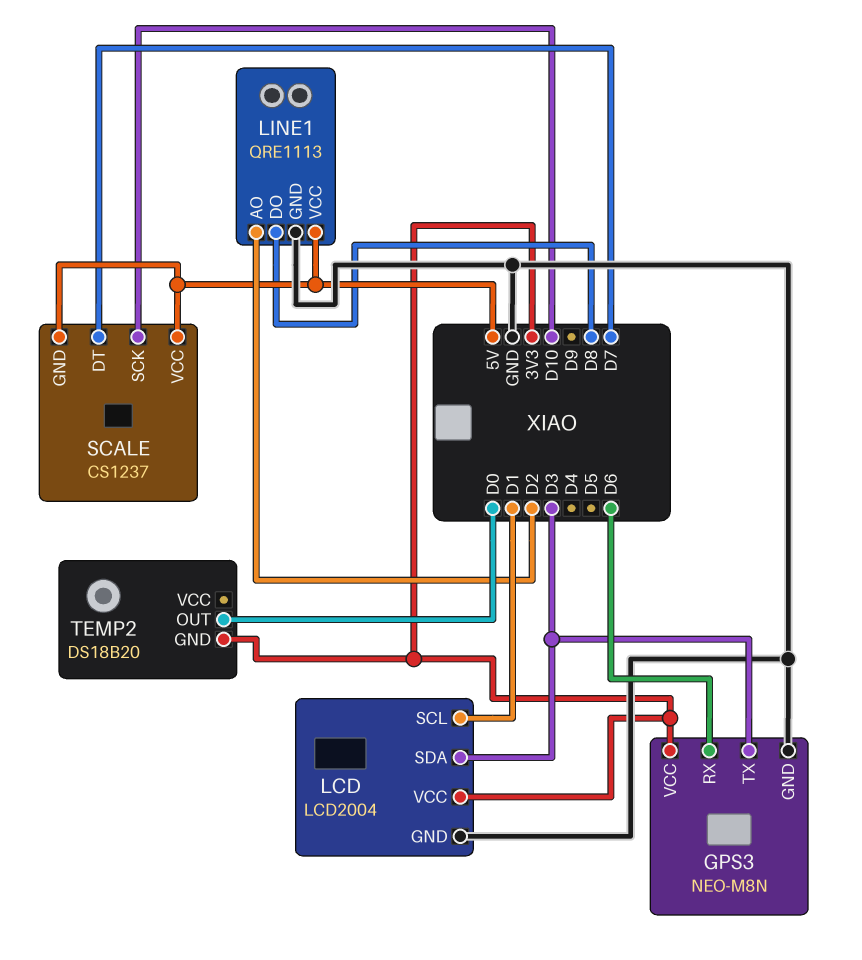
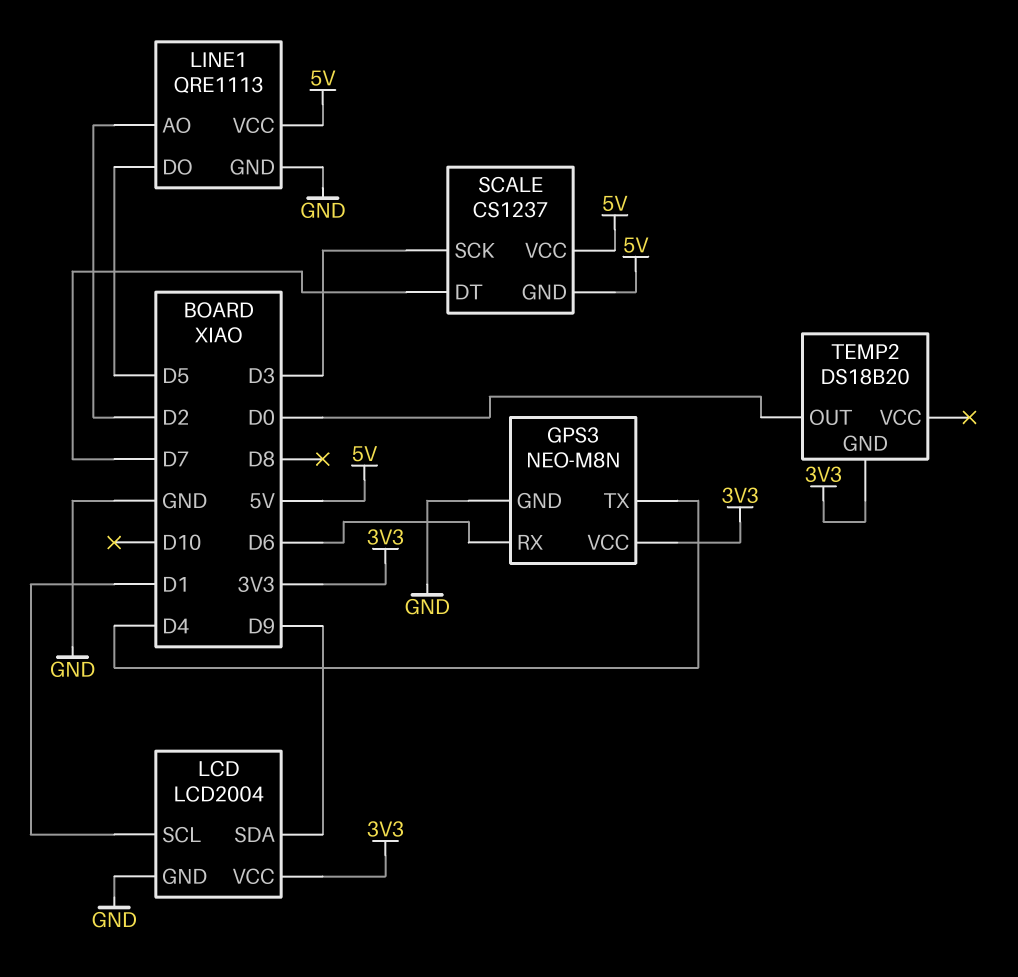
GPS3 pin TX: D3 -> D4
LCD pin SDA: D3 -> D9
LINE1 pin DO: D8 -> D5
SCALE pin SCK: D10 -> D3

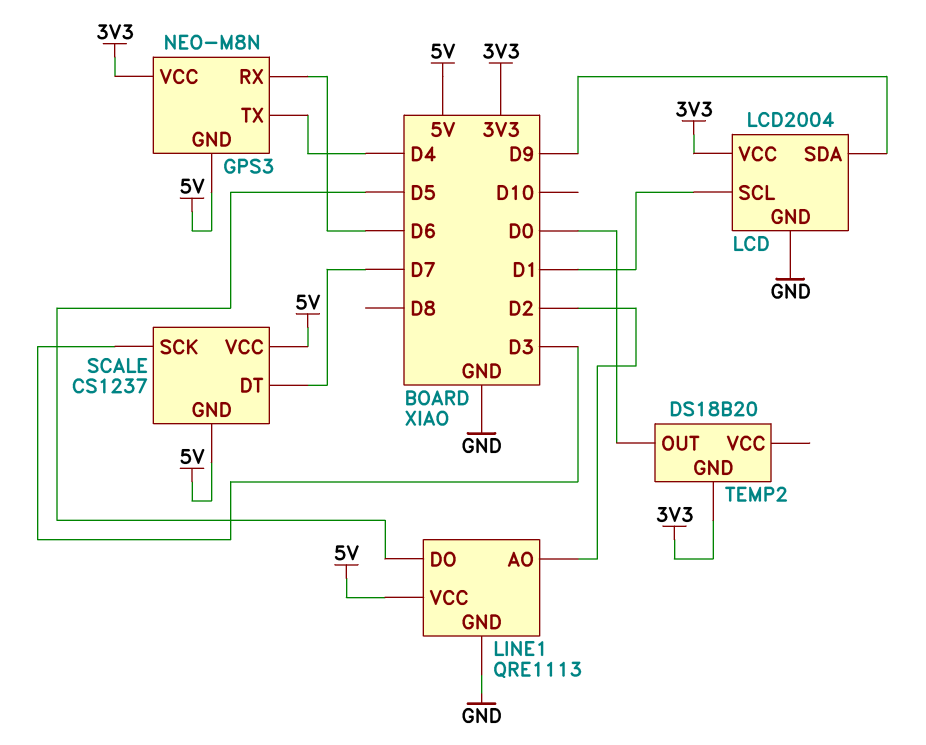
GPS3 pin GND: GND -> 5V

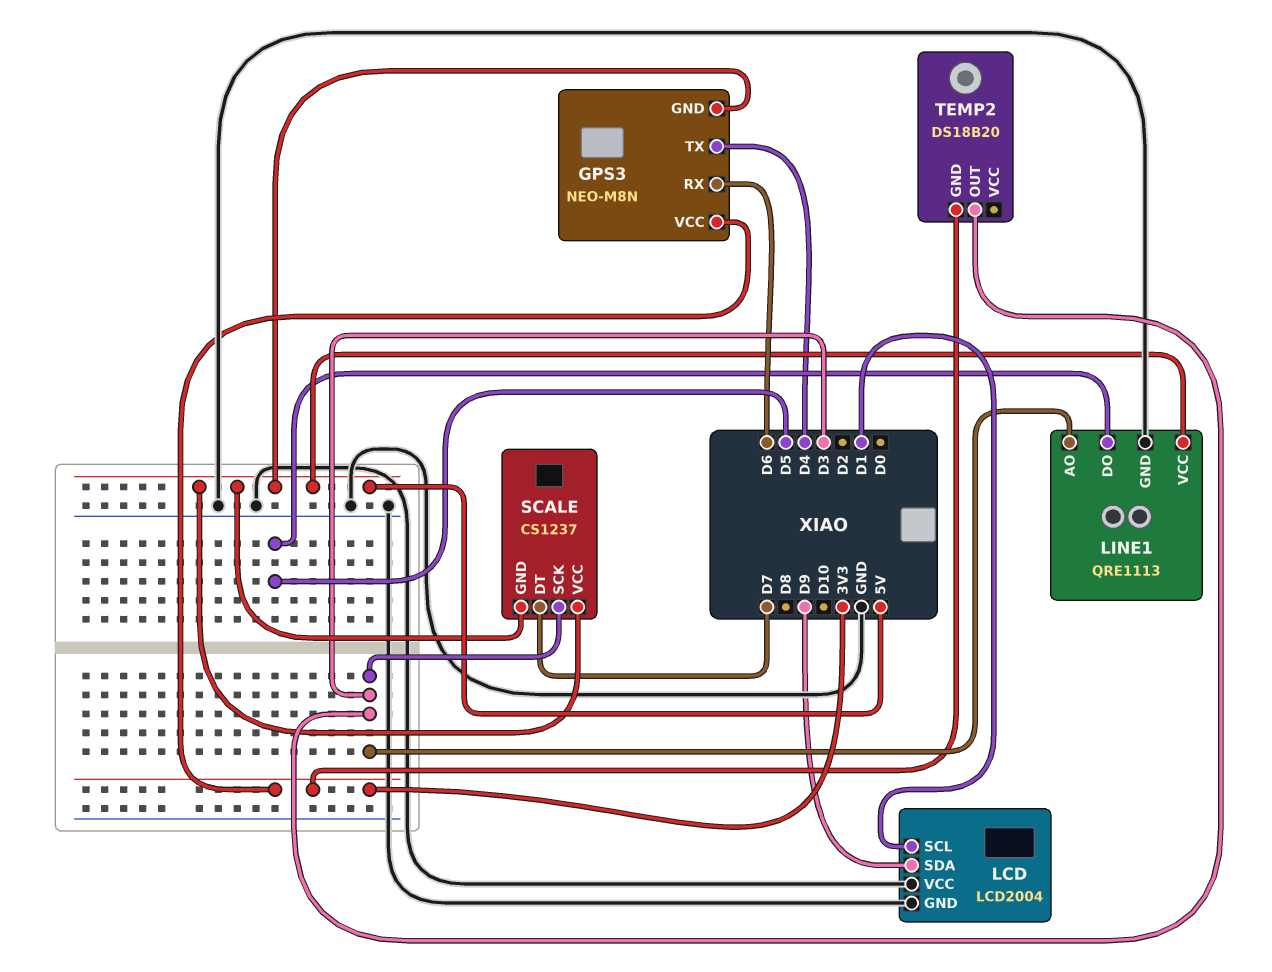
LCD pin VCC: 3V3 -> GND
LINE1 pin AO: D2 -> D3
TEMP2 pin OUT: D0 -> D3

